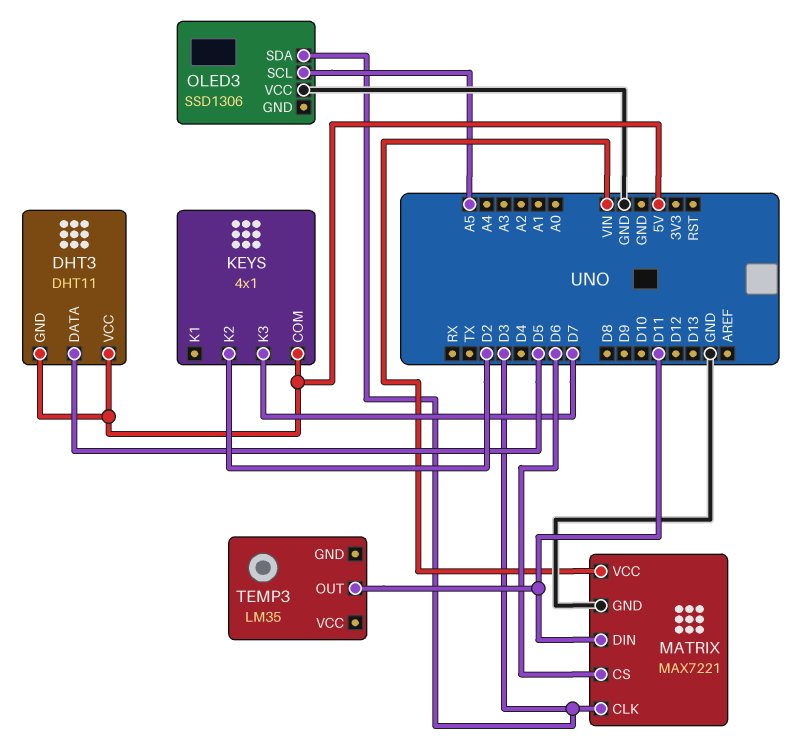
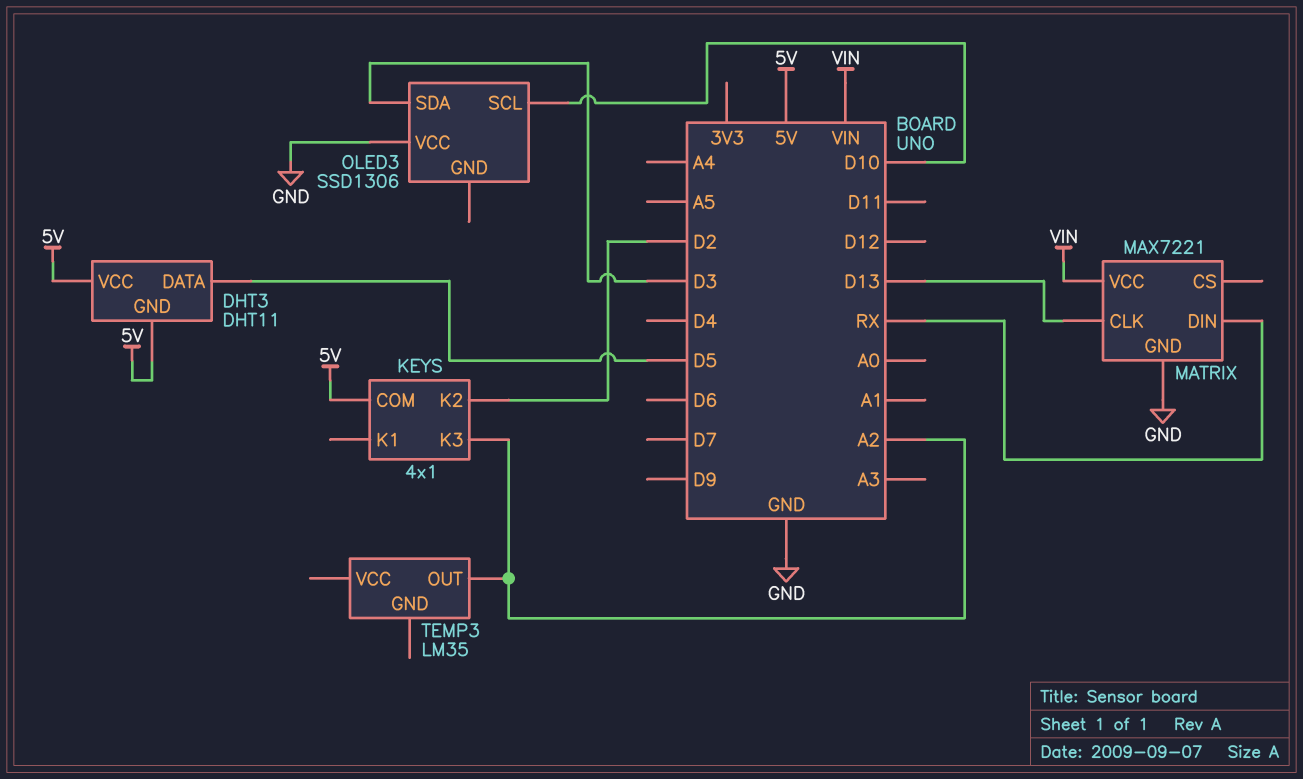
KEYS pin K3: D7 -> A2
MATRIX pin CLK: D3 -> D13
MATRIX pin CS: D6 -> none
MATRIX pin DIN: D11 -> RX
OLED3 pin SCL: A5 -> D10
TEMP3 pin OUT: D11 -> A2

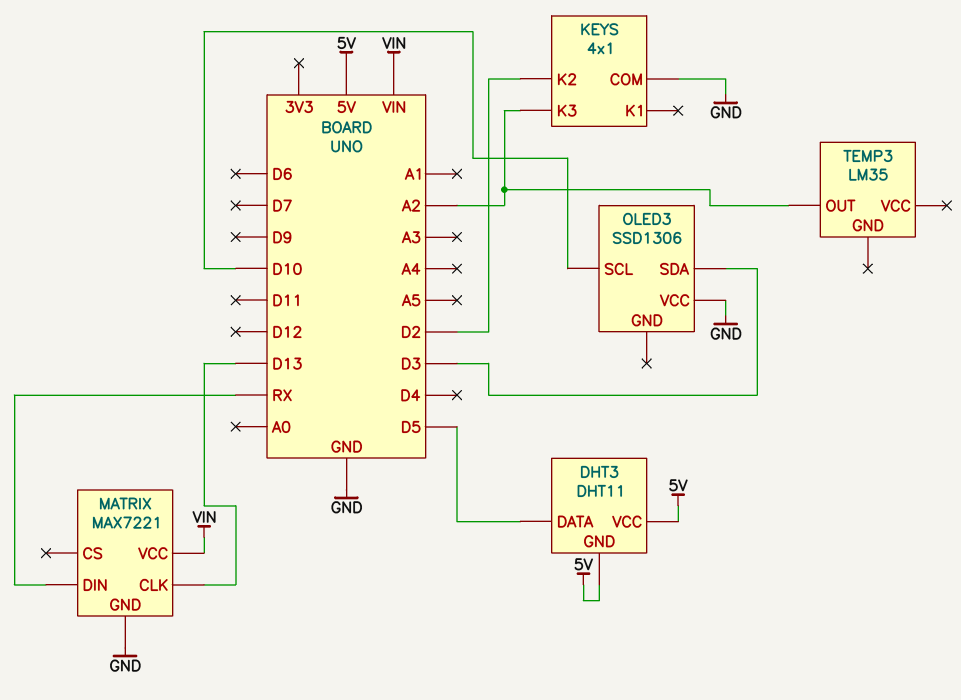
KEYS pin COM: 5V -> GND

